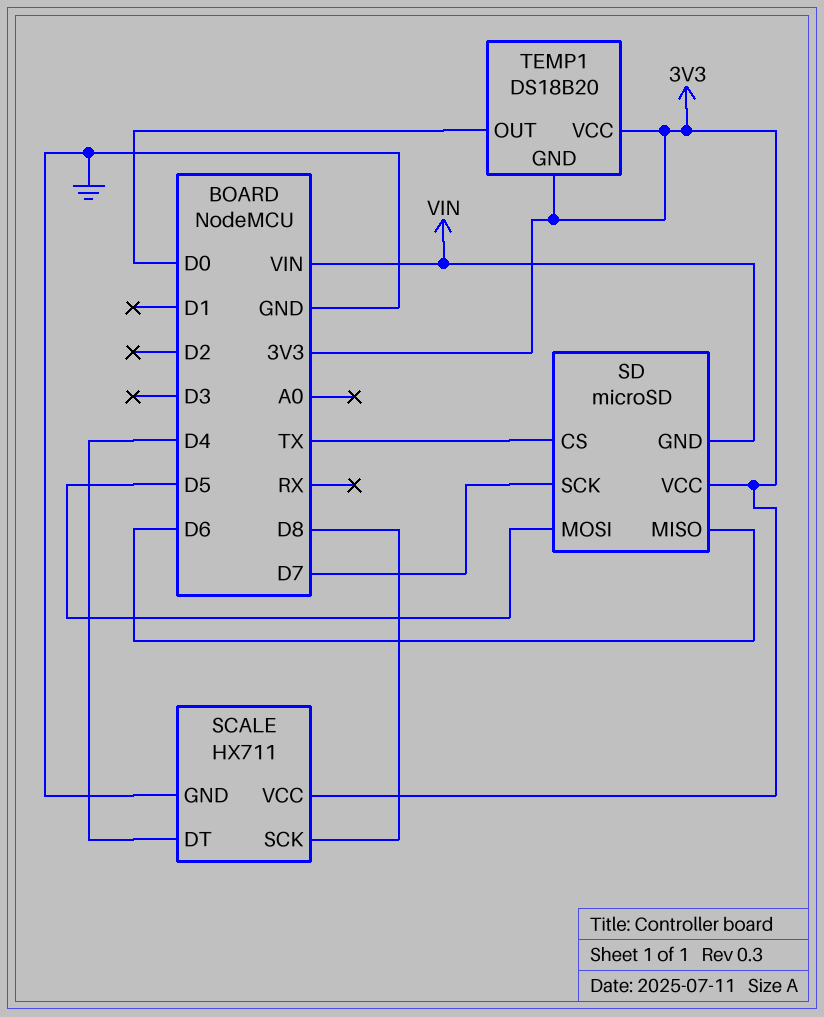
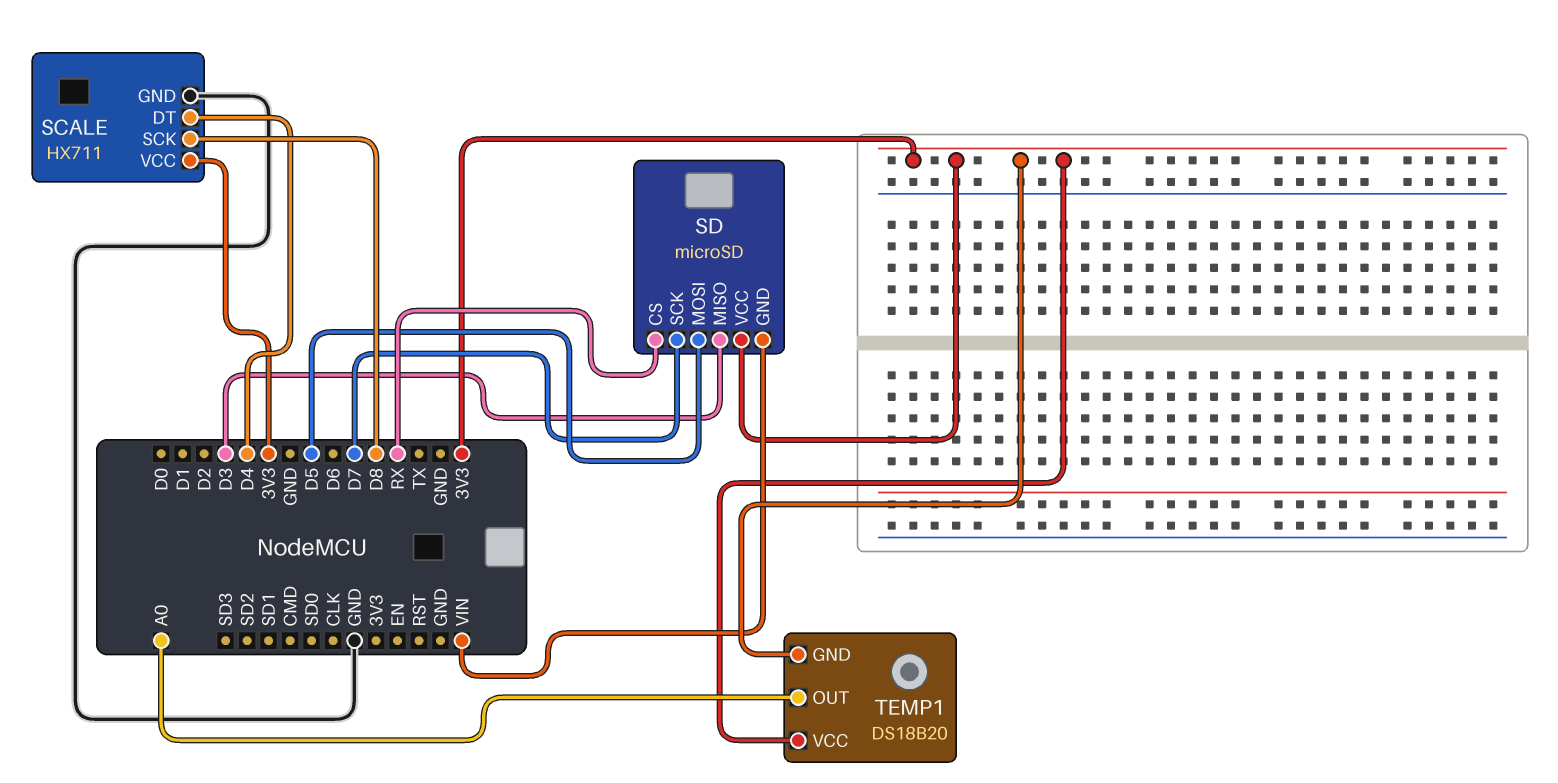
SD pin CS: TX -> RX
SD pin MISO: D6 -> D3
TEMP1 pin OUT: D0 -> A0

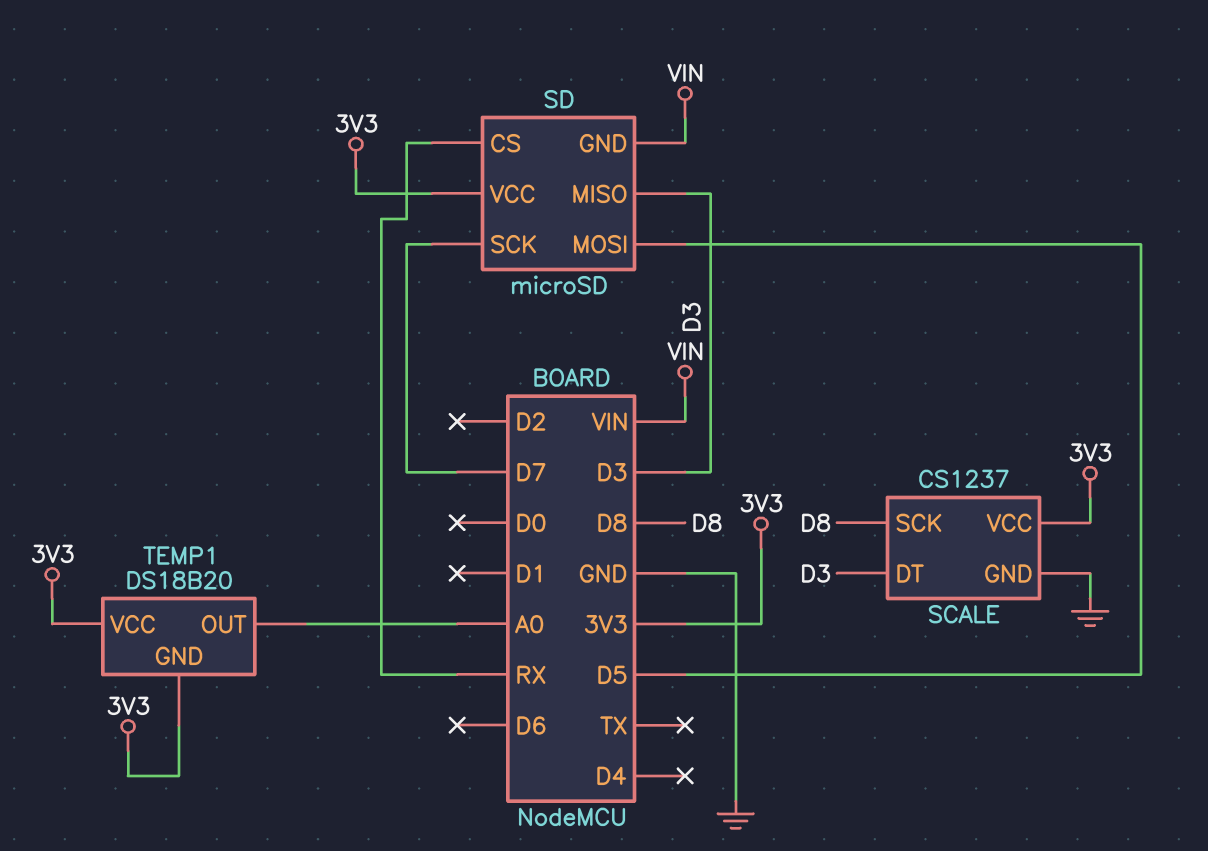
SCALE: HX711 -> CS1237
SCALE pin DT: D4 -> D3

